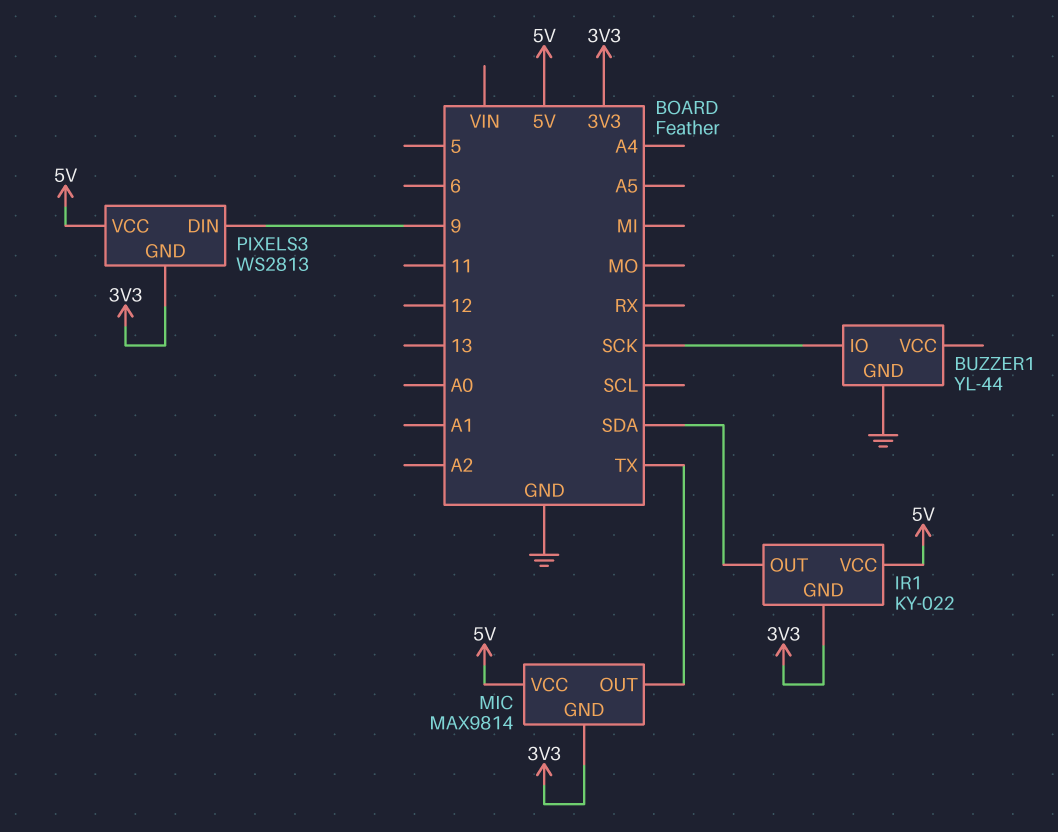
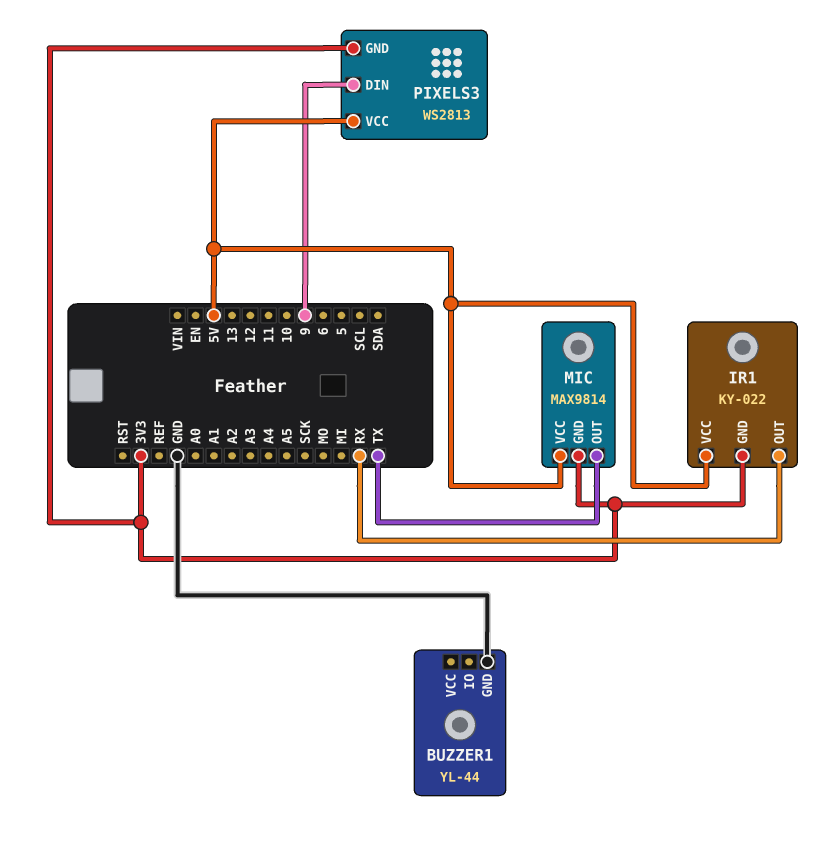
BUZZER1 pin IO: SCK -> none
IR1 pin OUT: SDA -> RX

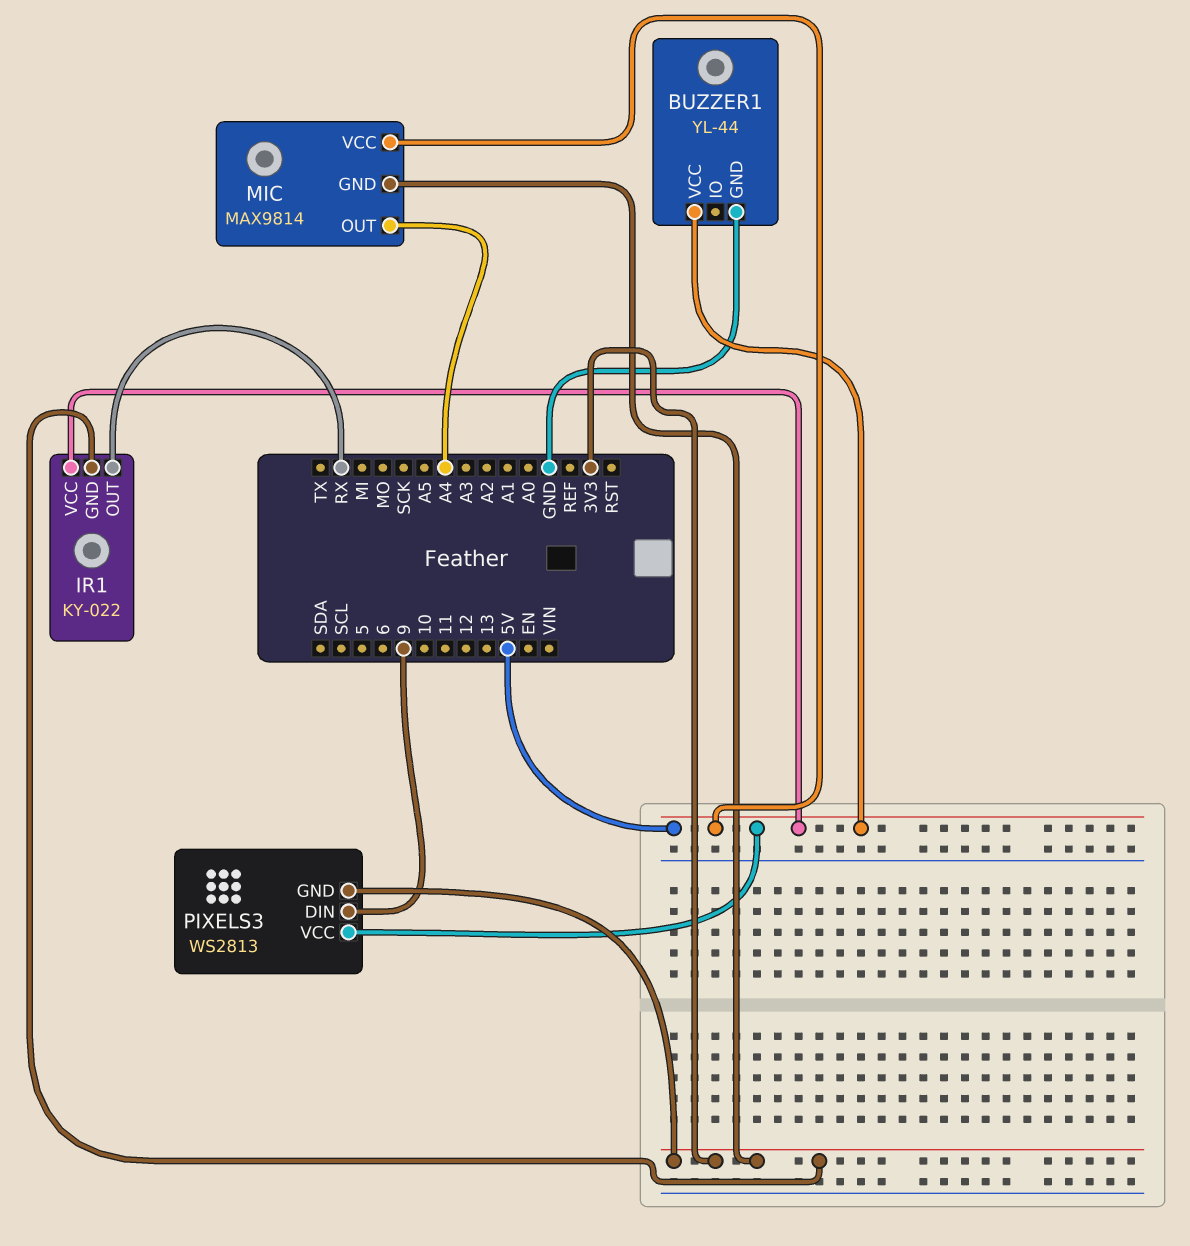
BUZZER1 pin VCC: none -> 5V
MIC pin OUT: TX -> A4

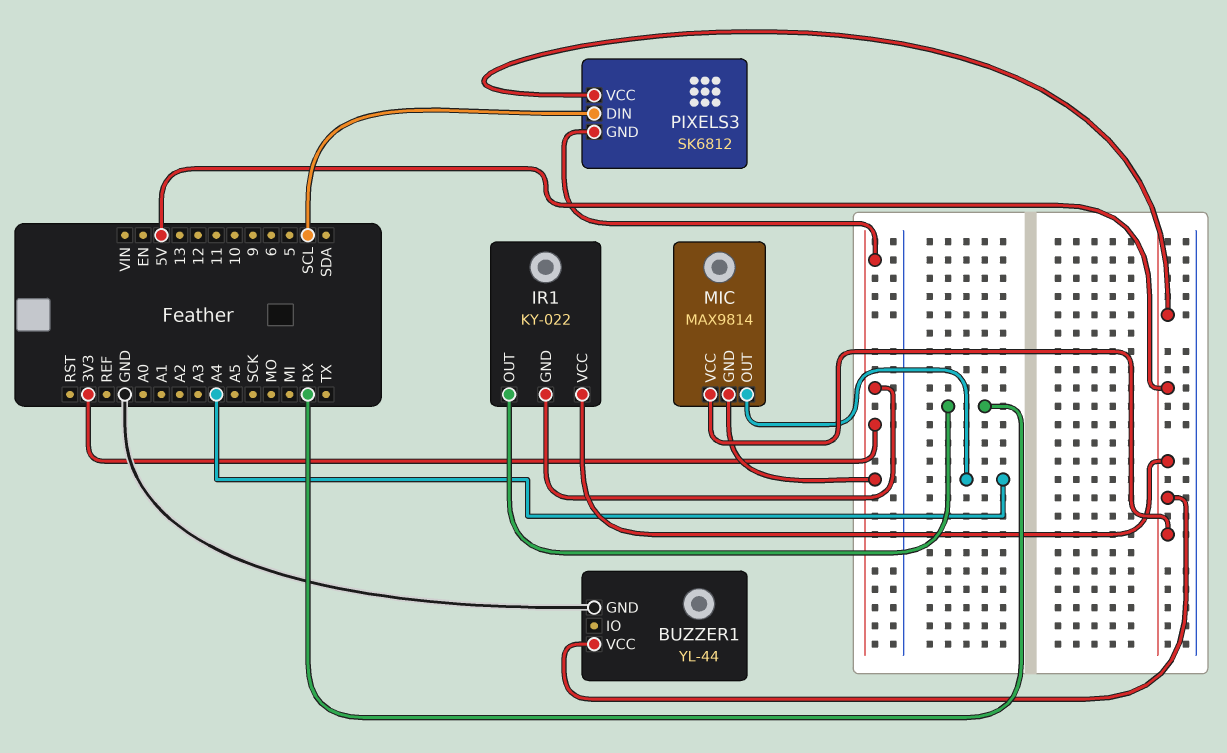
PIXELS3: WS2813 -> SK6812
PIXELS3 pin DIN: 9 -> SCL

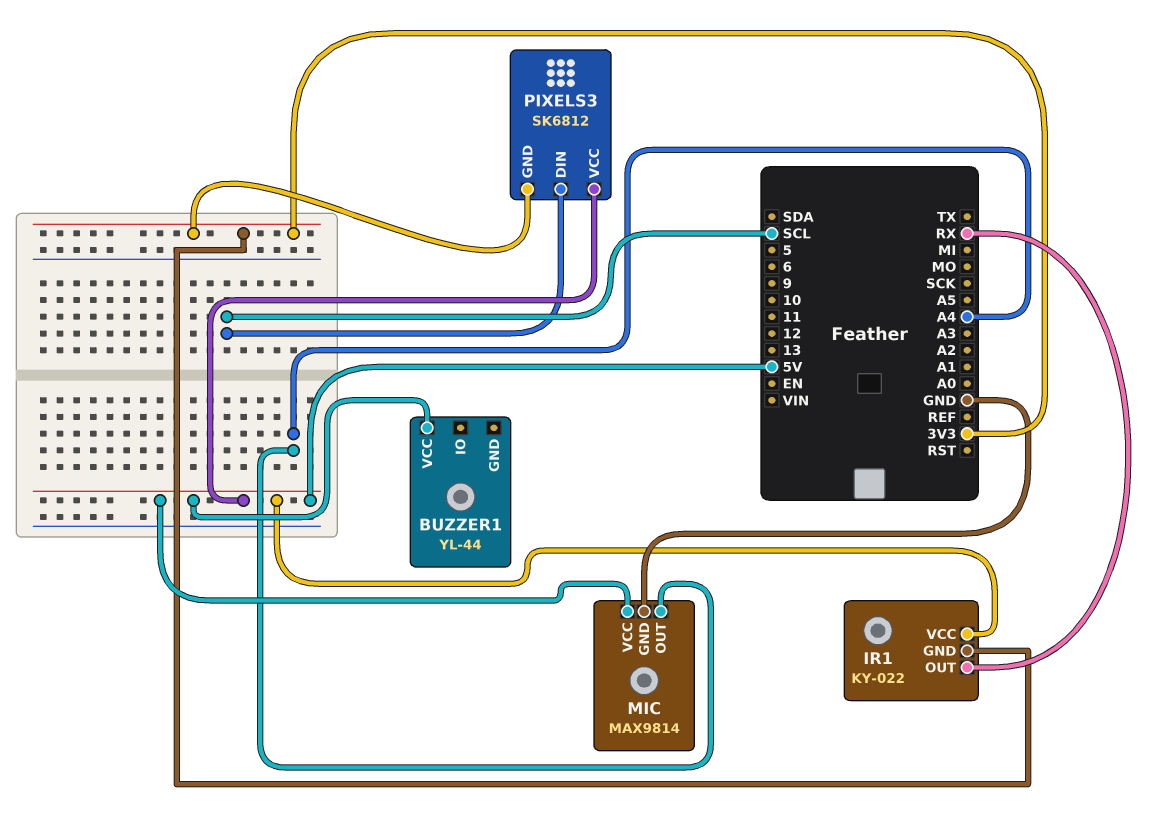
BUZZER1 pin GND: GND -> none
MIC pin GND: 3V3 -> GND

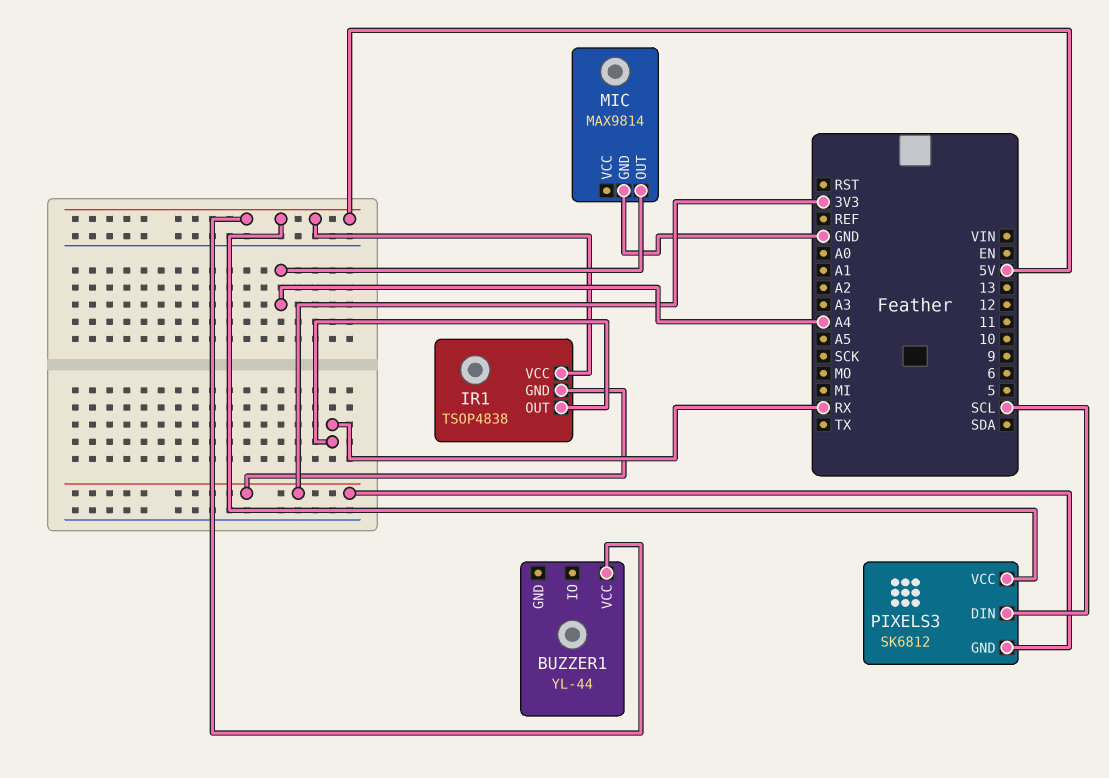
IR1: KY-022 -> TSOP4838
MIC pin VCC: 5V -> none

